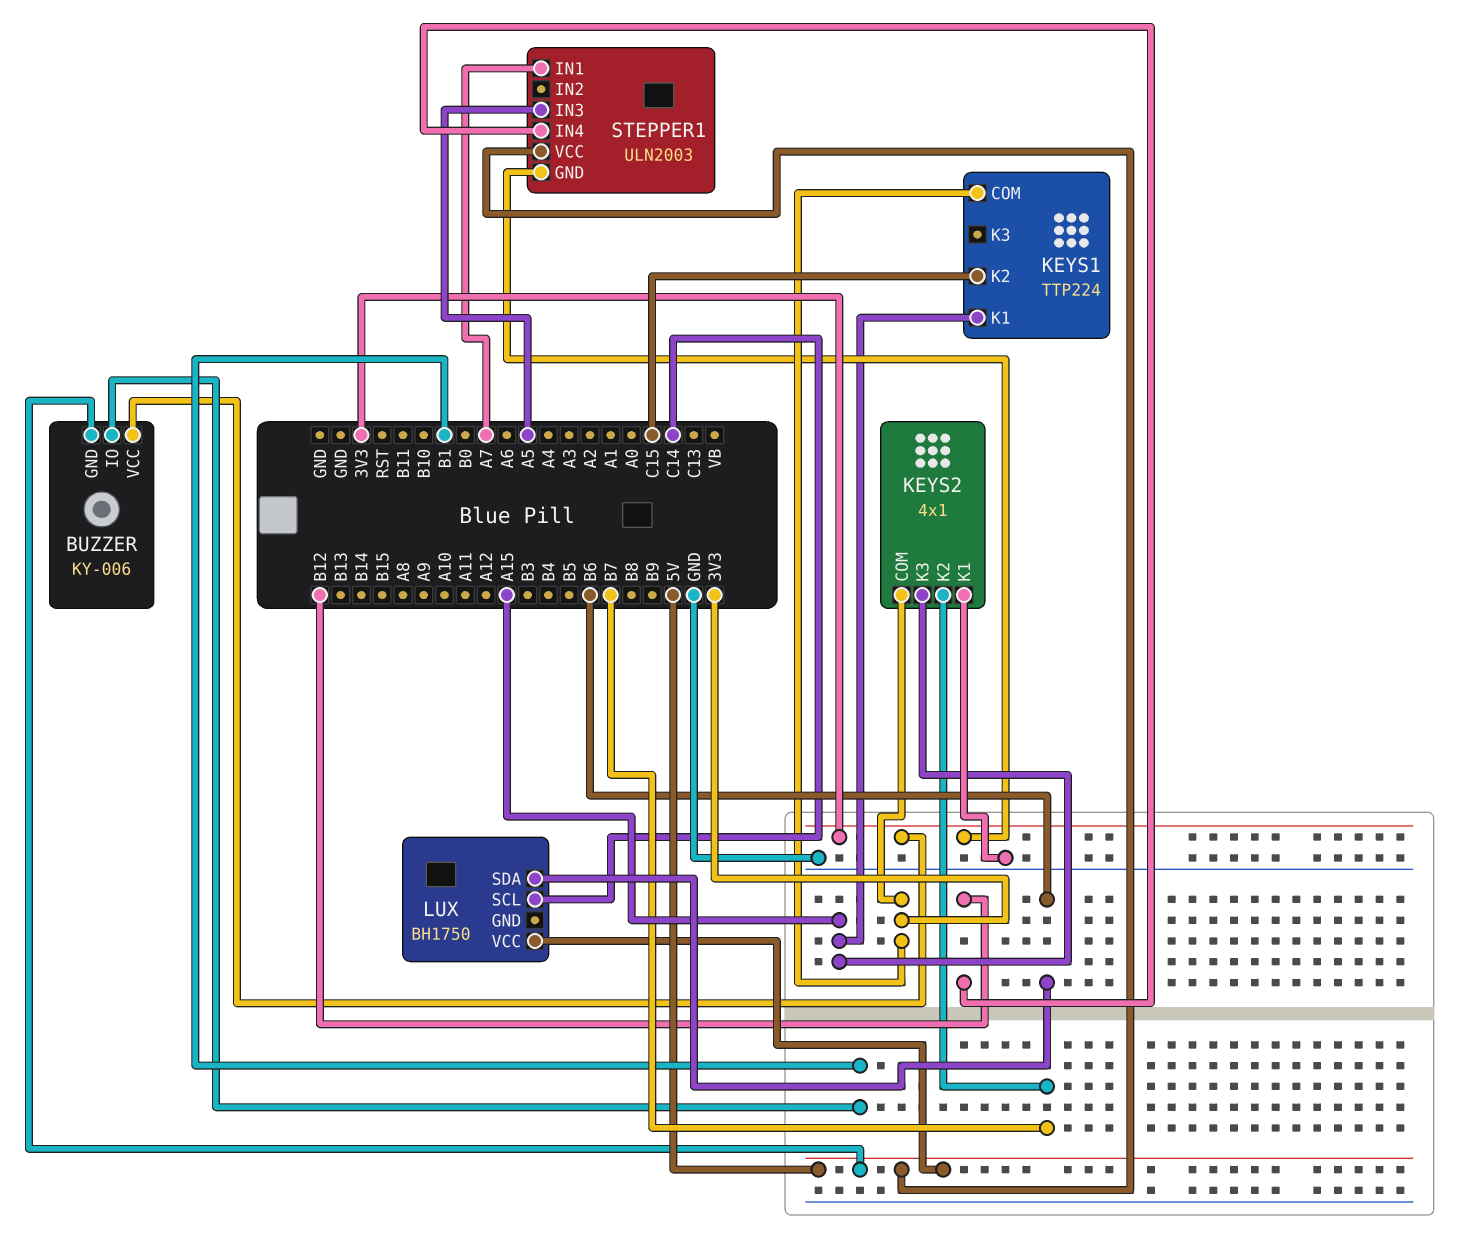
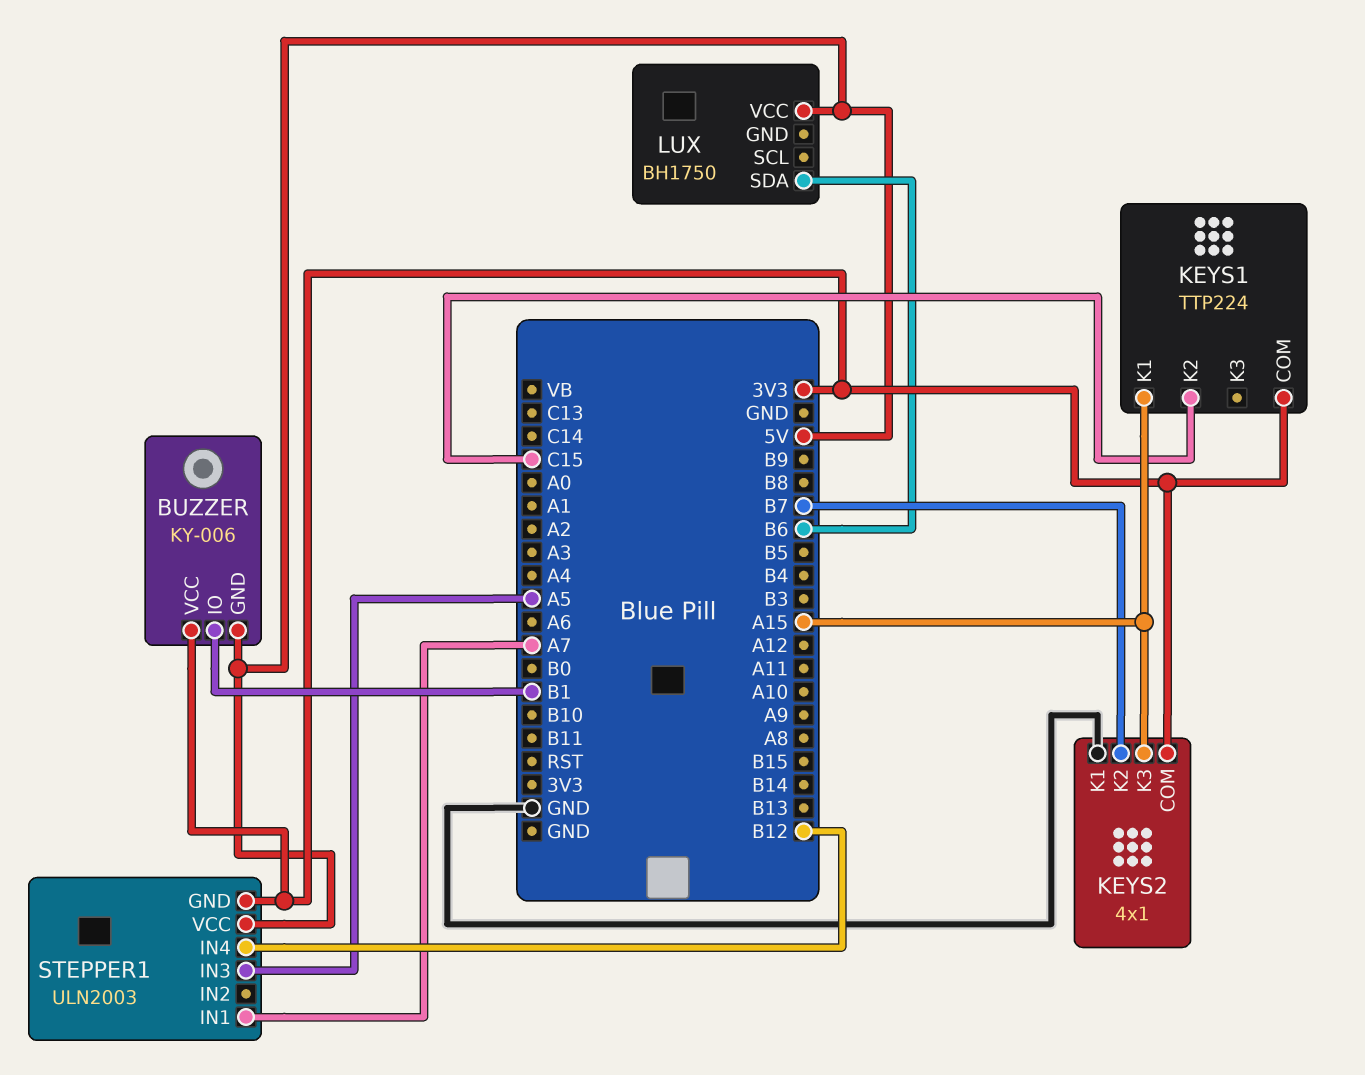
LUX pin SCL: C14 -> none

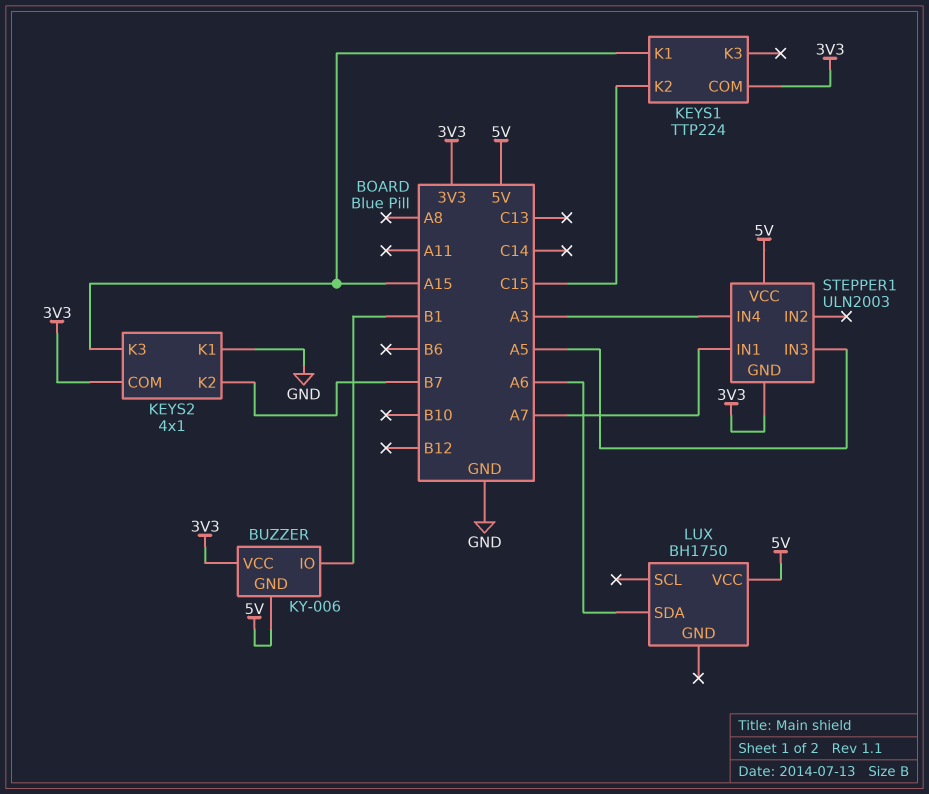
LUX pin SDA: B6 -> A6
STEPPER1 pin IN4: B12 -> A3

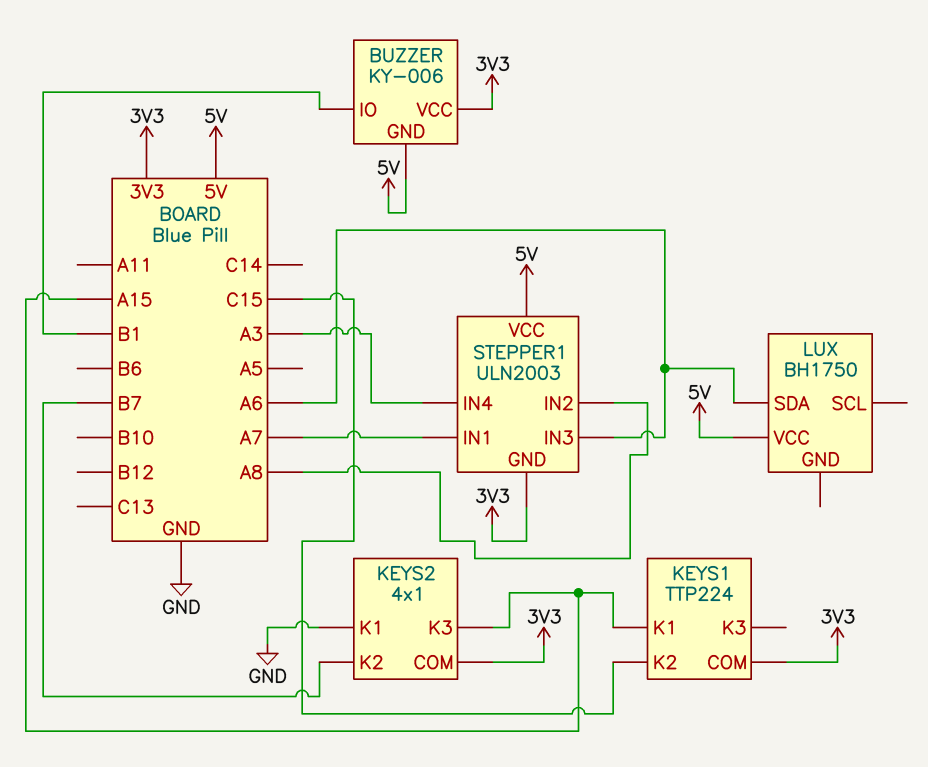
STEPPER1 pin IN2: none -> A8
STEPPER1 pin IN3: A5 -> A6

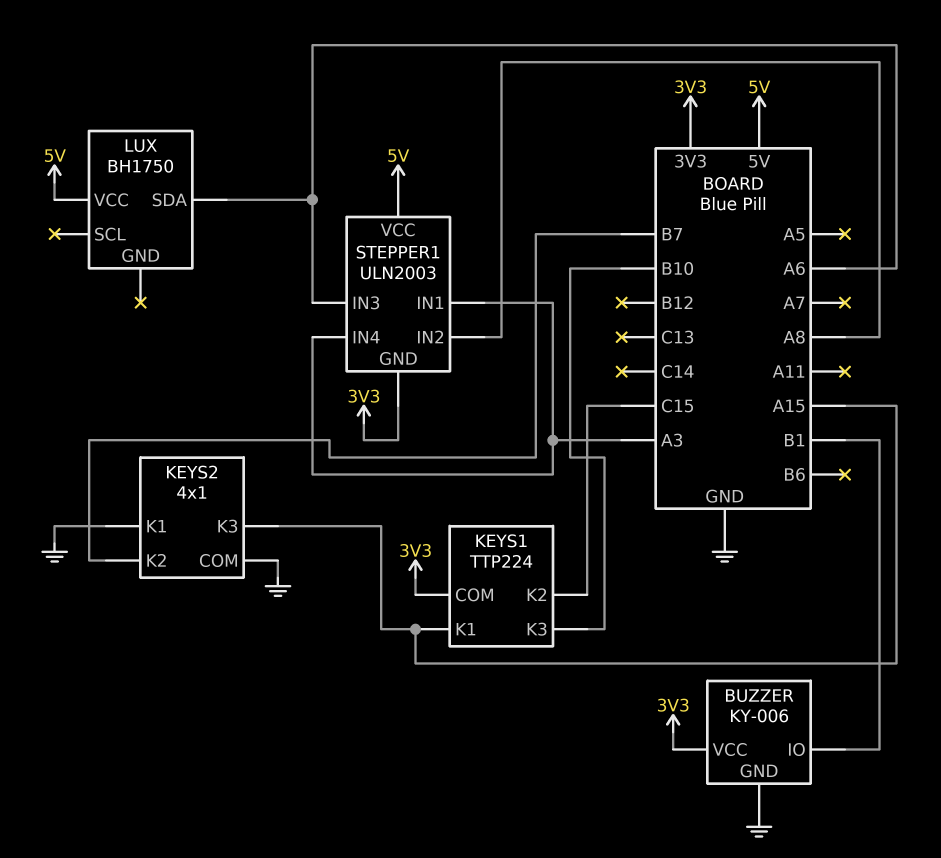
BUZZER pin GND: 5V -> GND
KEYS1 pin K3: none -> B10
KEYS2 pin COM: 3V3 -> GND
STEPPER1 pin IN1: A7 -> A3

